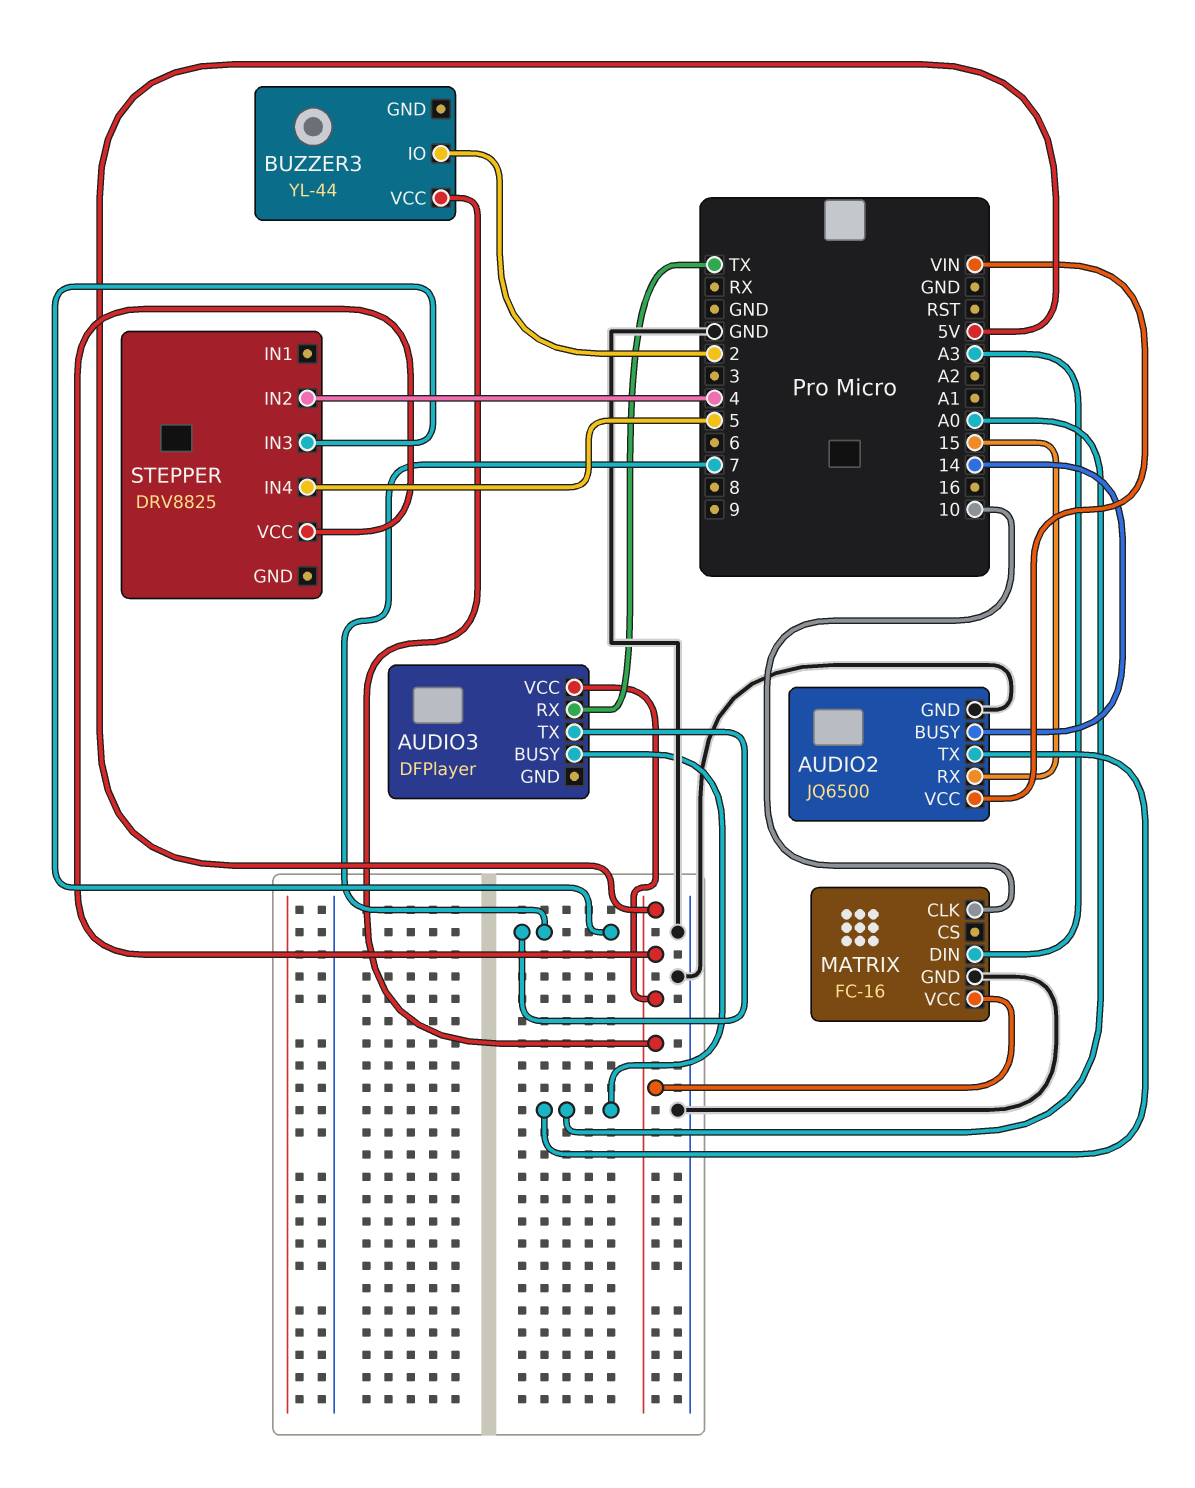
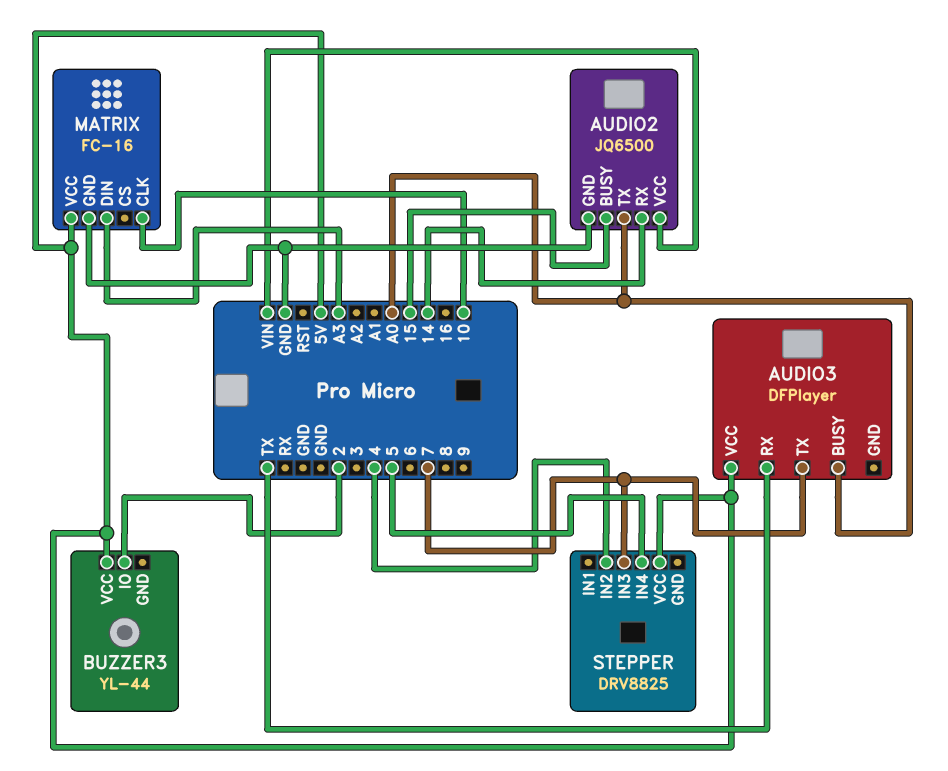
AUDIO2 pin BUSY: 14 -> 15
AUDIO2 pin RX: 15 -> 14

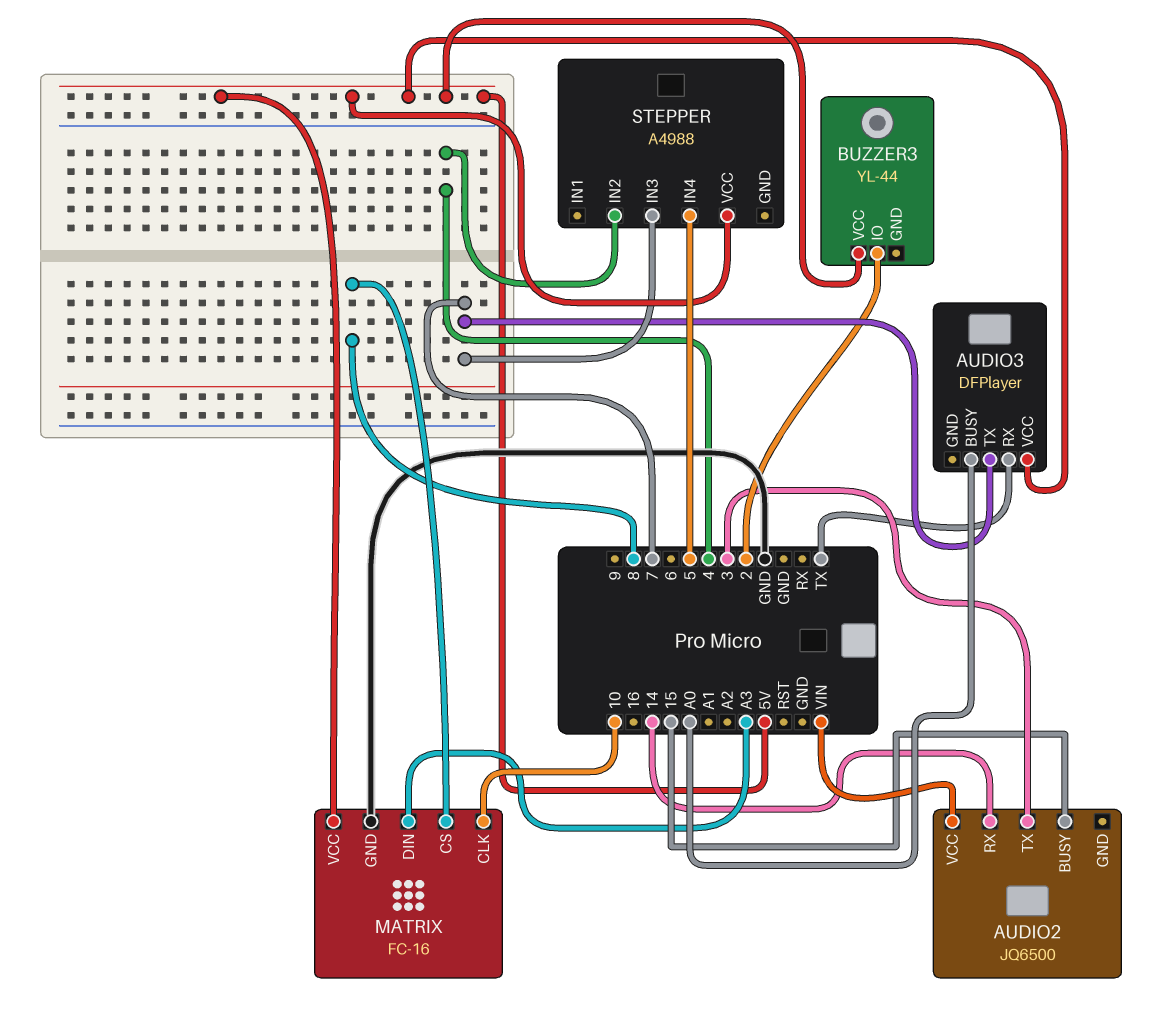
AUDIO2 pin GND: GND -> none
AUDIO2 pin TX: A0 -> 3
MATRIX pin CS: none -> 8
STEPPER: DRV8825 -> A4988

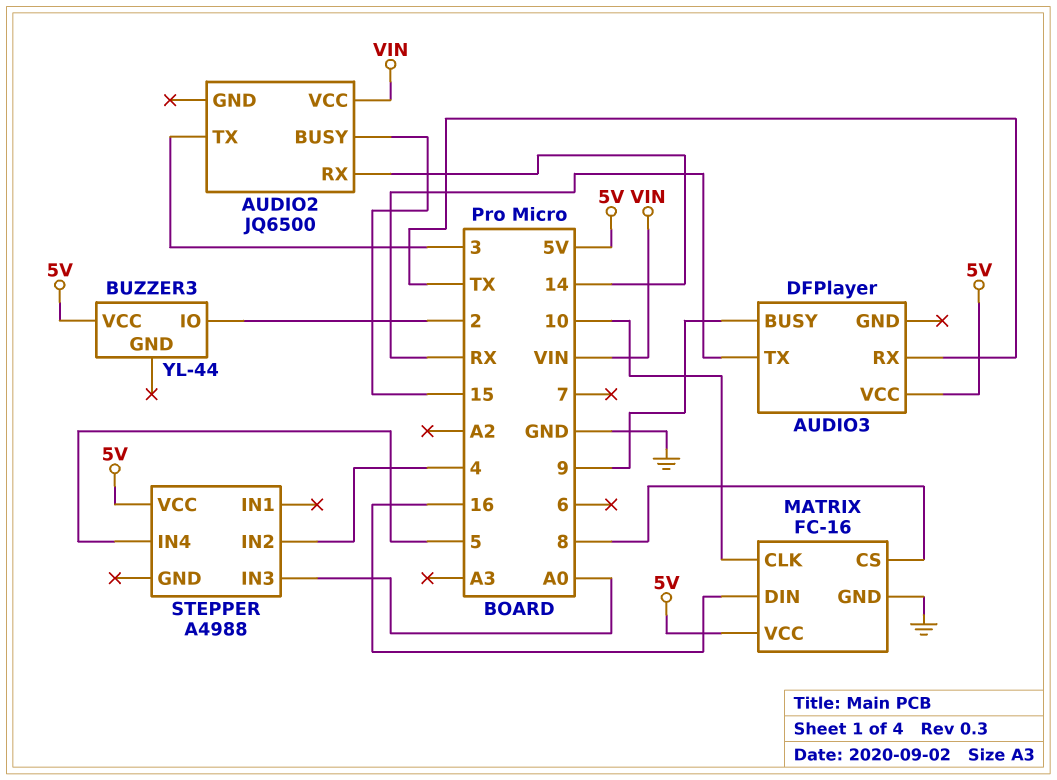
AUDIO3 pin BUSY: A0 -> 9
AUDIO3 pin TX: 7 -> RX
MATRIX pin DIN: A3 -> 16
STEPPER pin IN3: 7 -> A0

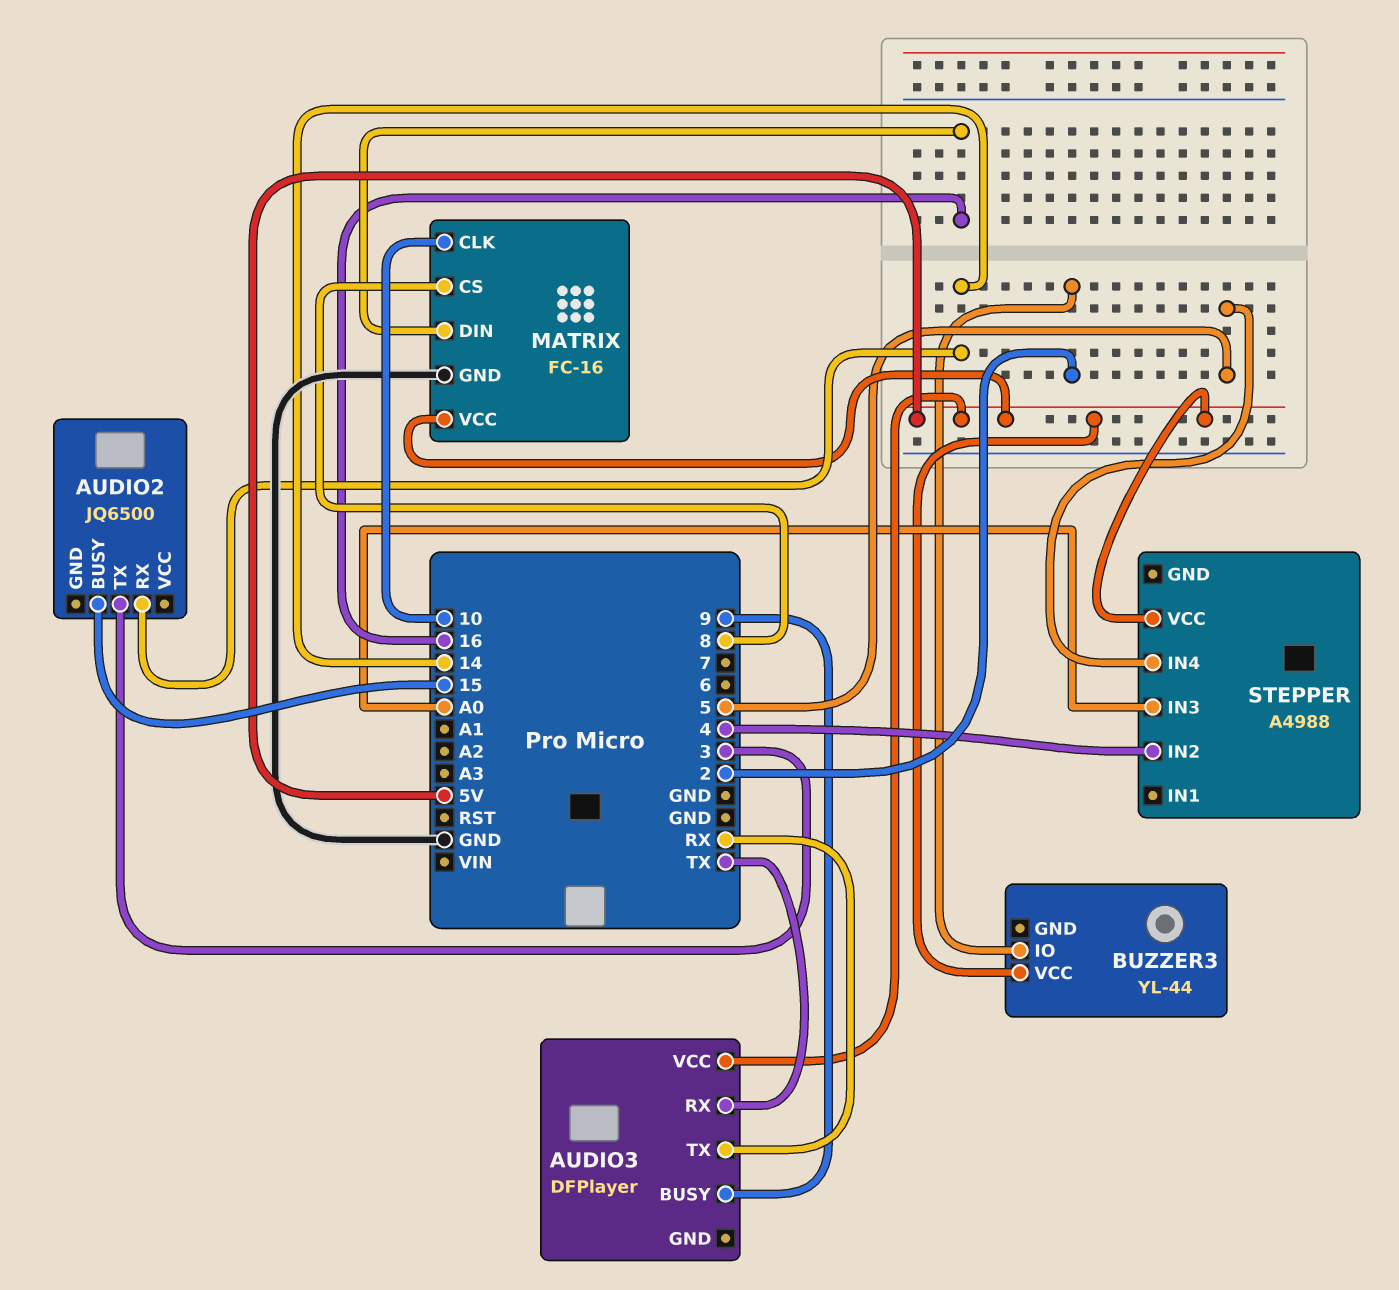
AUDIO2 pin VCC: VIN -> none

